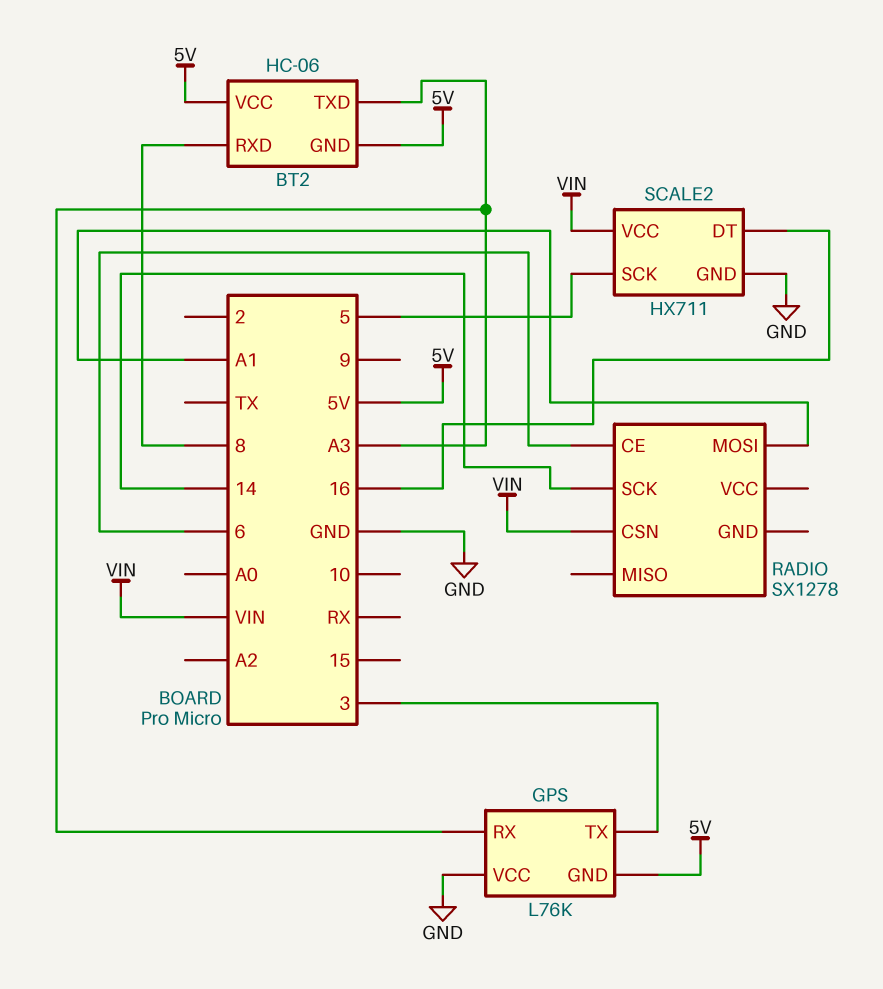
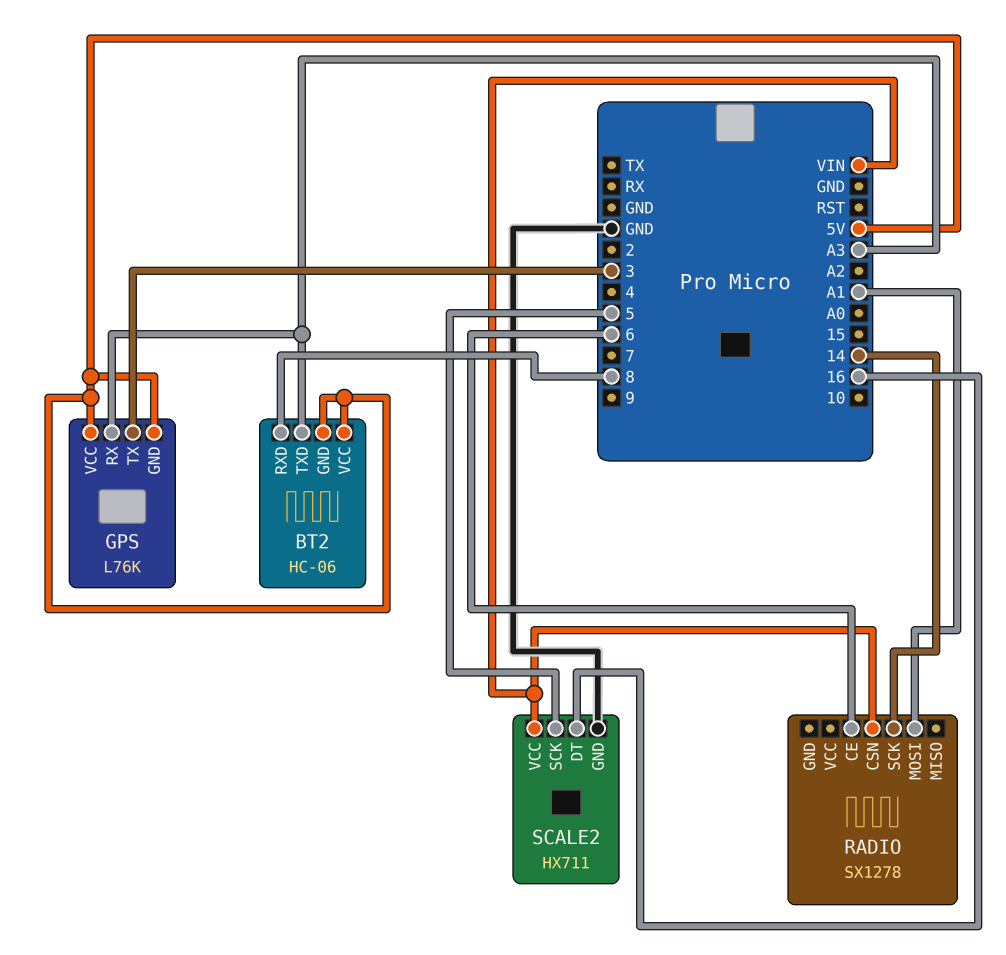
GPS pin VCC: GND -> 5V

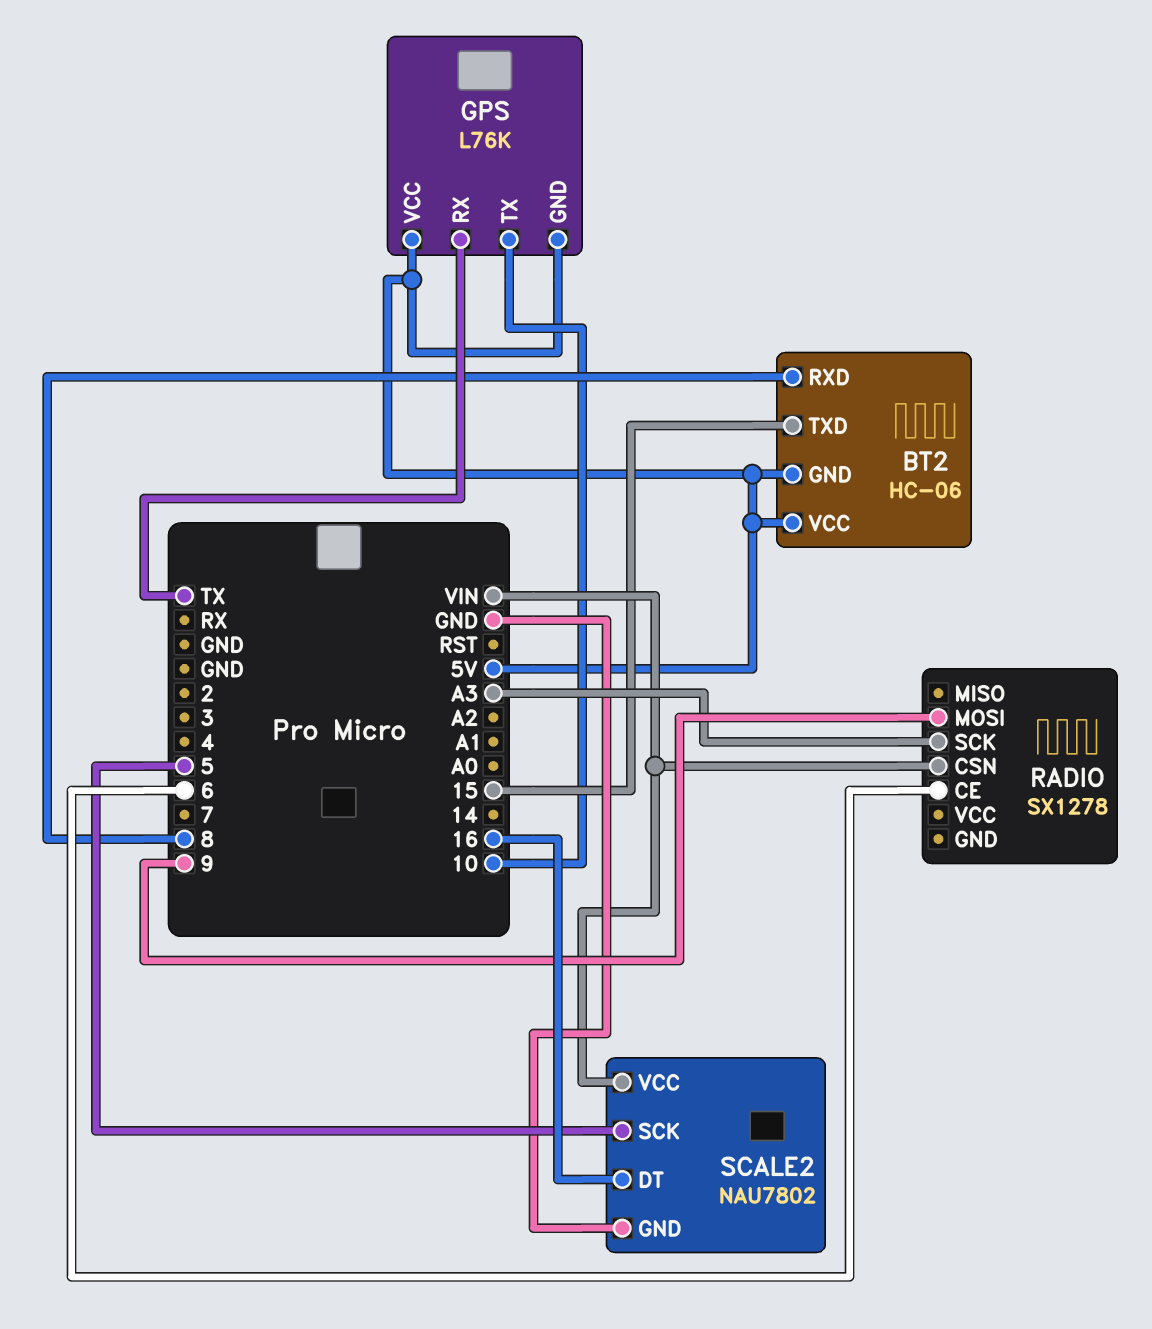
BT2 pin TXD: A3 -> 15
GPS pin RX: A3 -> TX
GPS pin TX: 3 -> 10
RADIO pin MOSI: A1 -> 9
RADIO pin SCK: 14 -> A3
SCALE2: HX711 -> NAU7802

